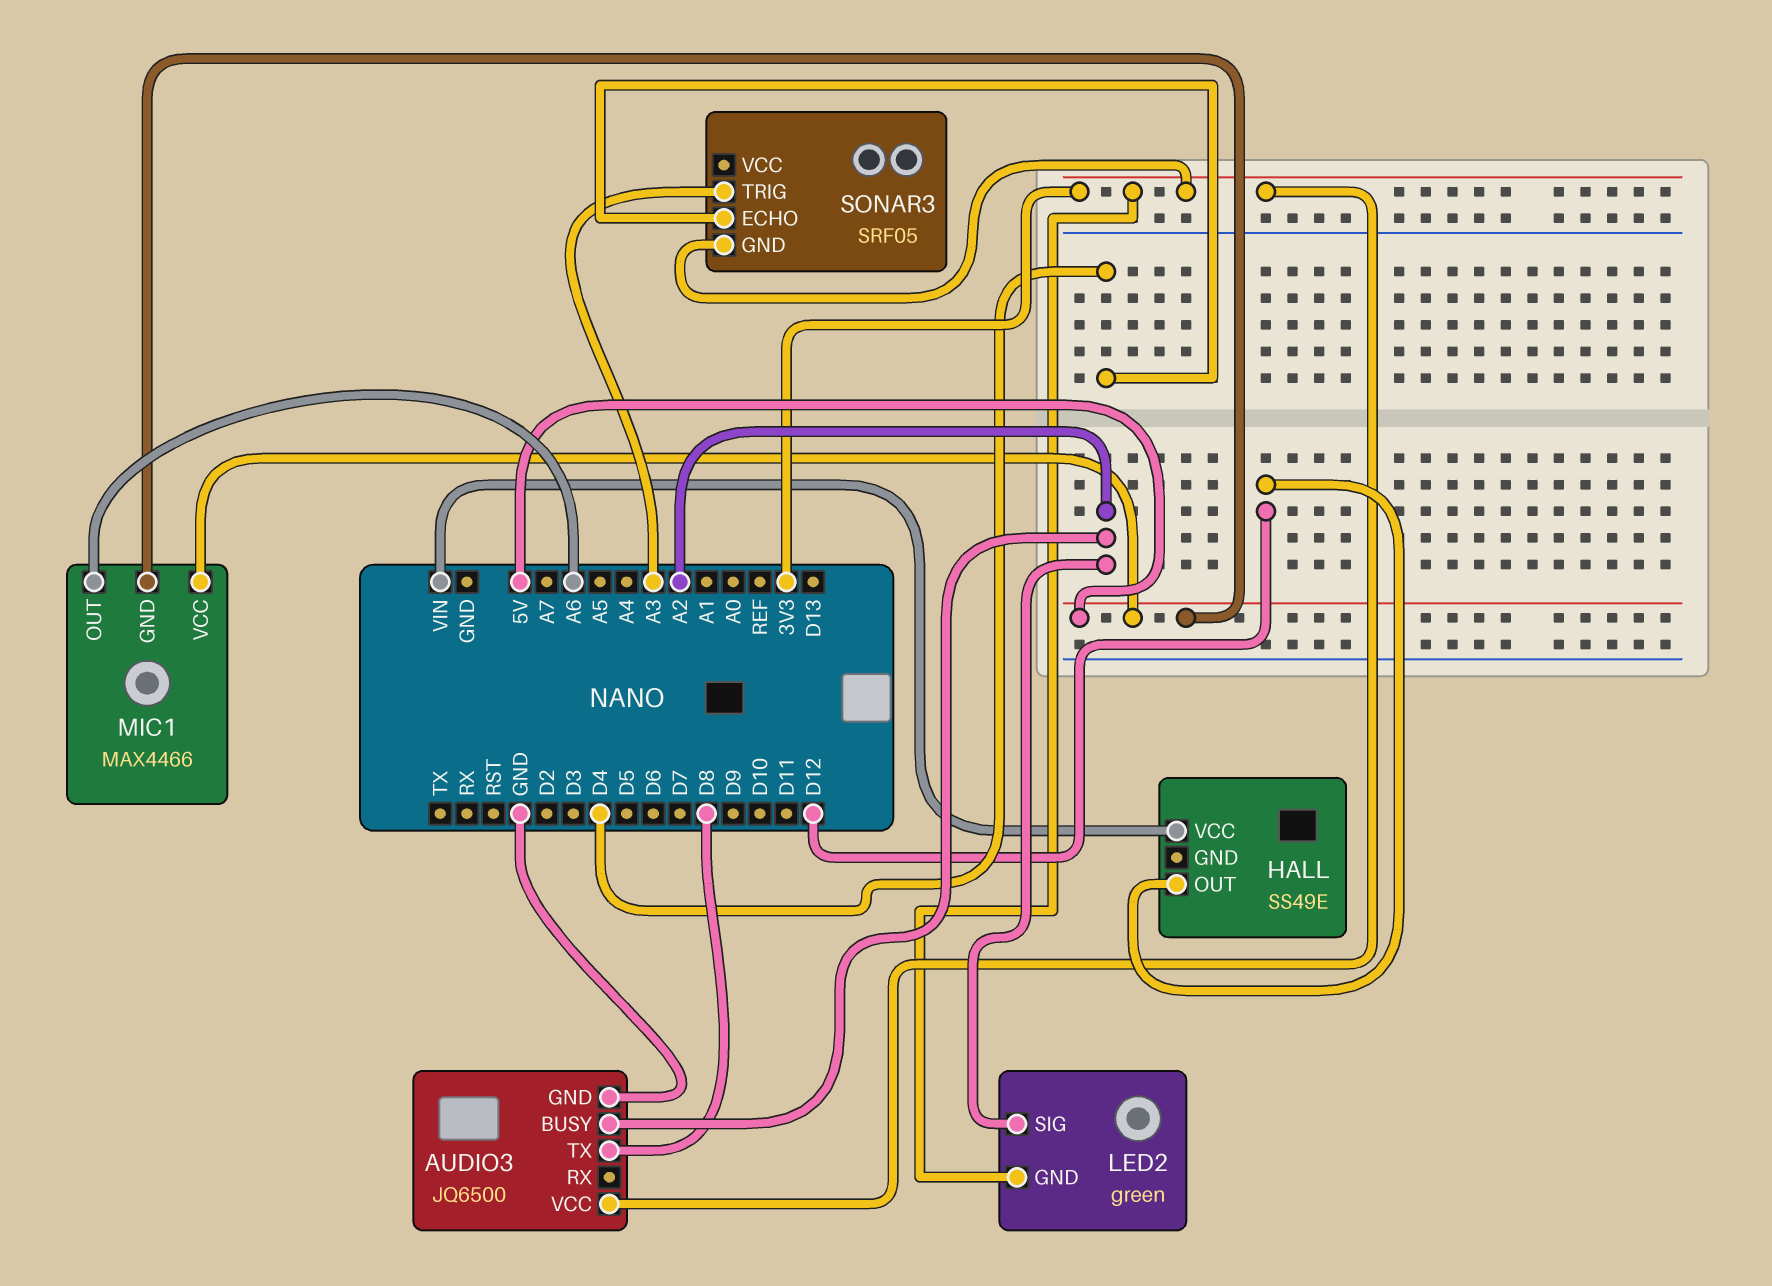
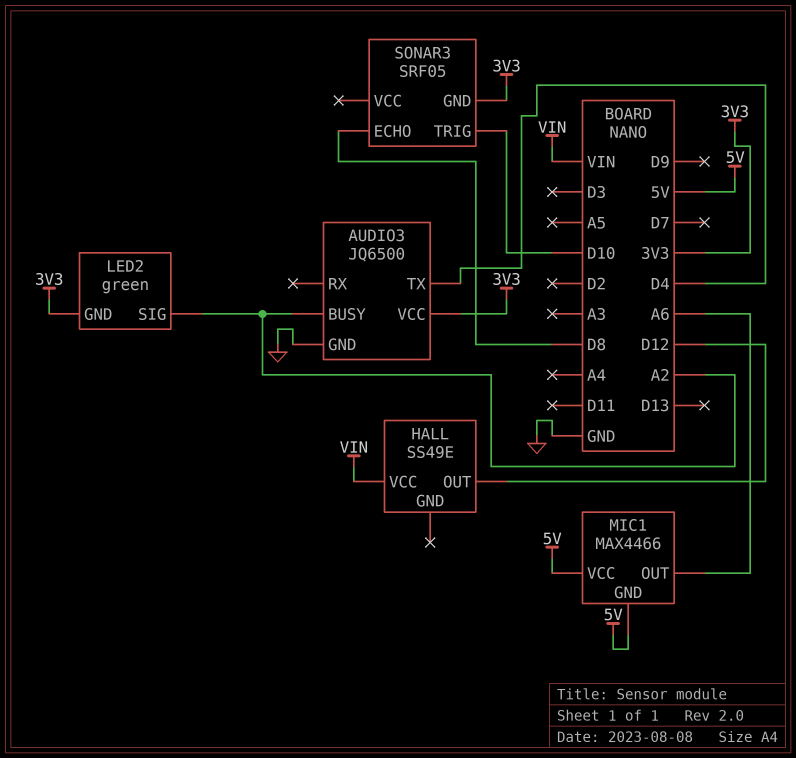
AUDIO3 pin TX: D8 -> D4
SONAR3 pin ECHO: D4 -> D8
SONAR3 pin TRIG: A3 -> D10

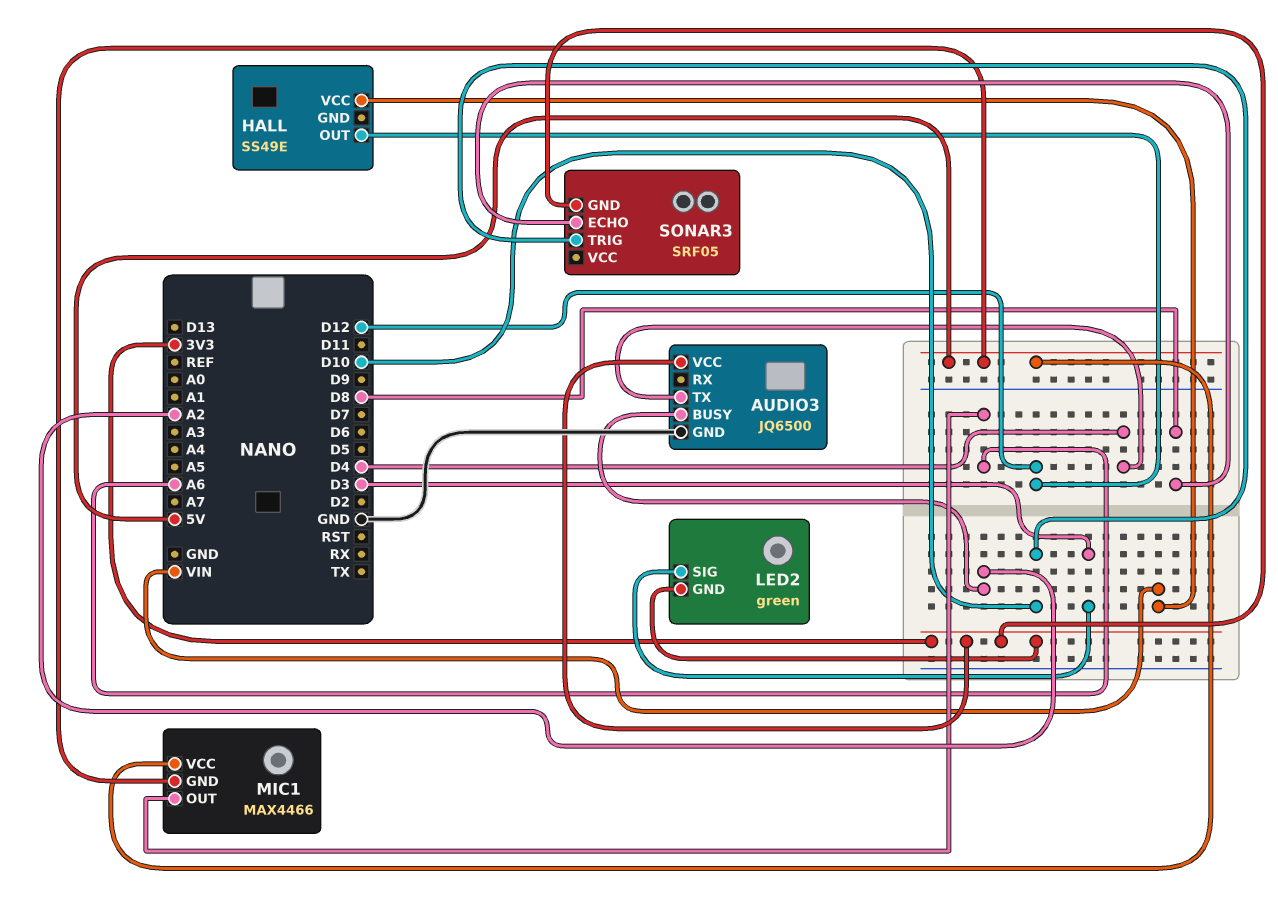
LED2 pin SIG: A2 -> D3

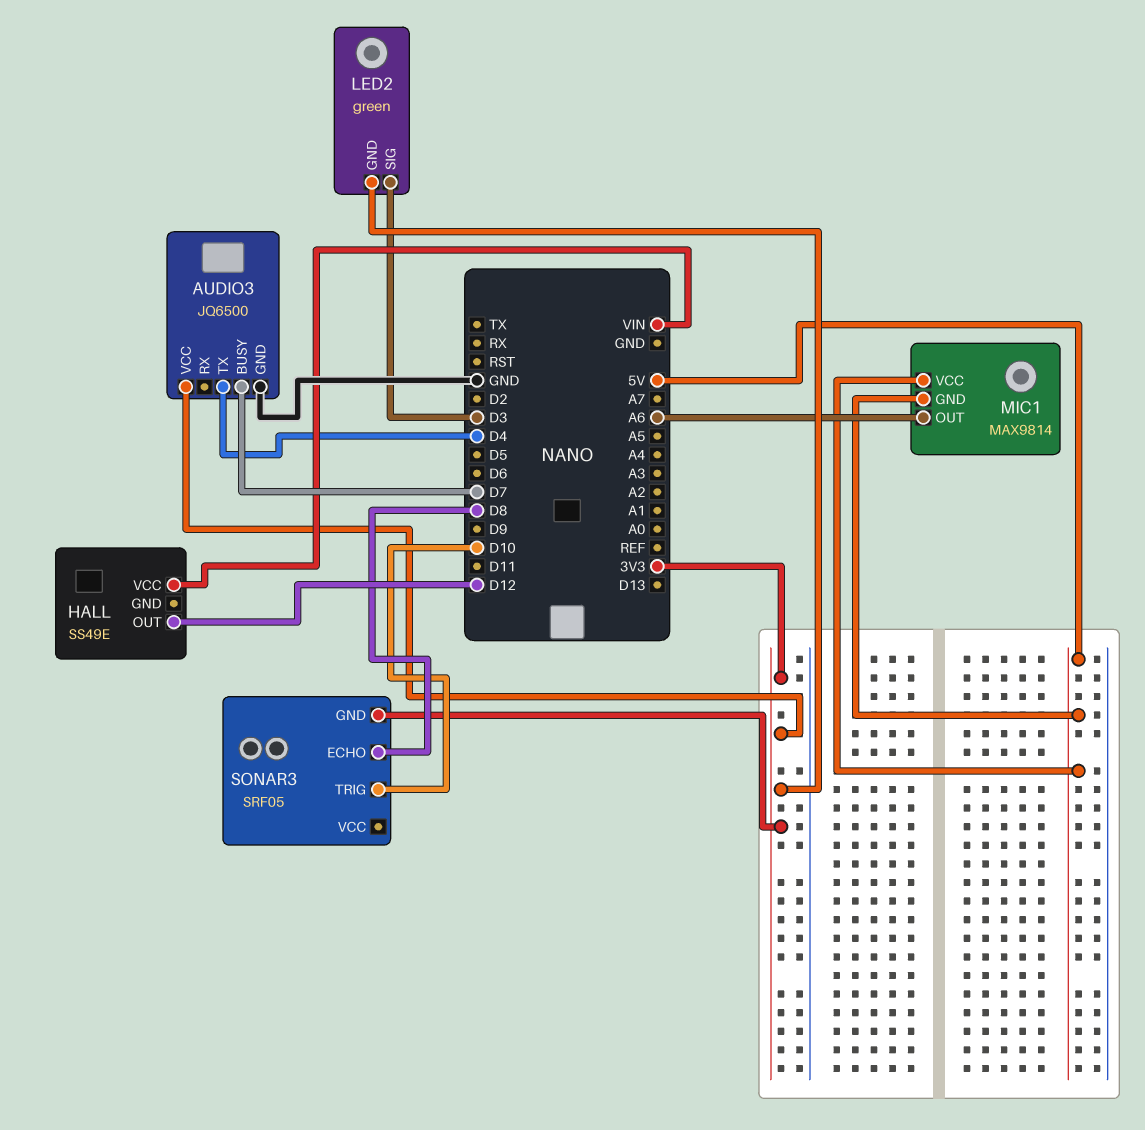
AUDIO3 pin BUSY: A2 -> D7
MIC1: MAX4466 -> MAX9814

